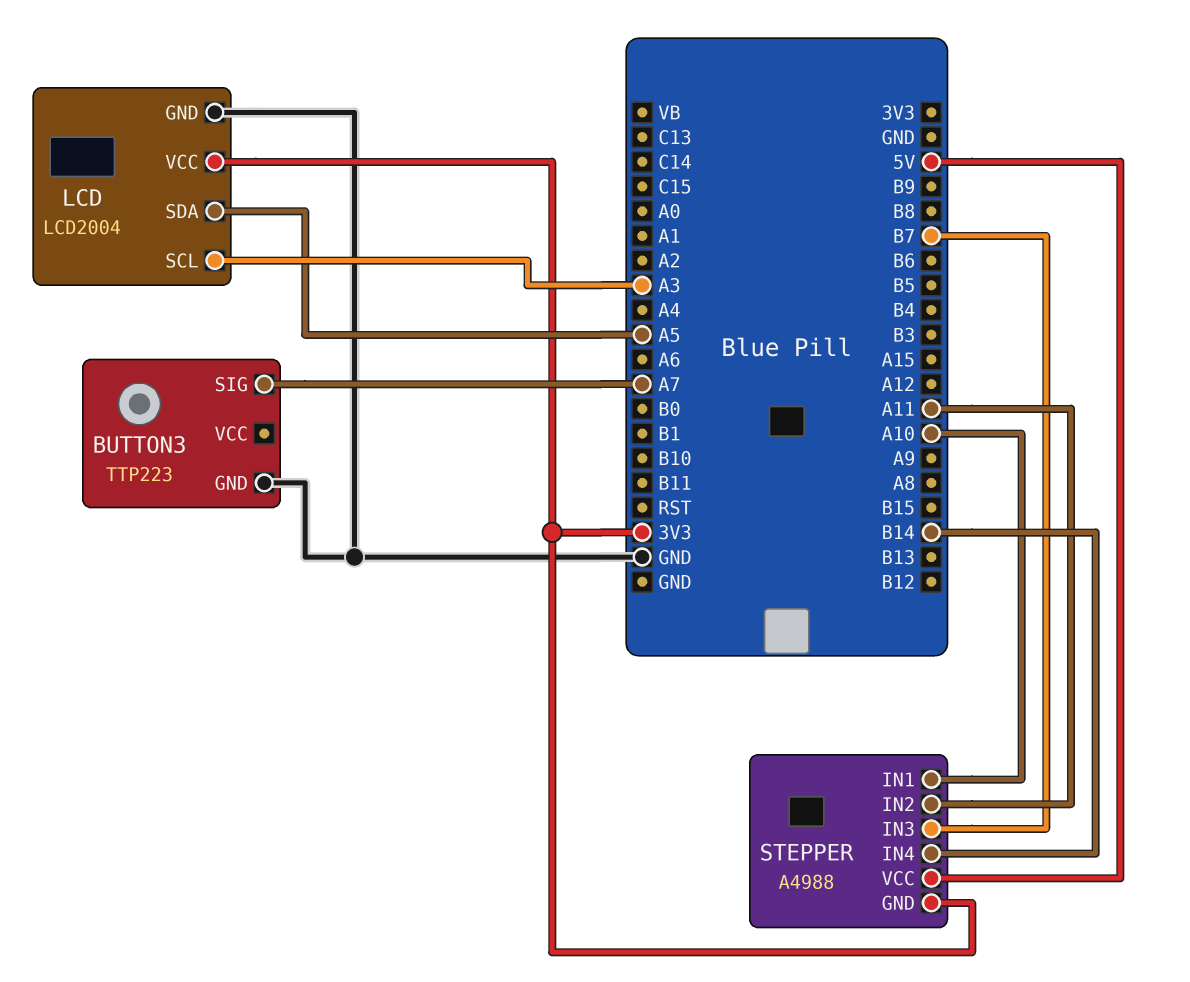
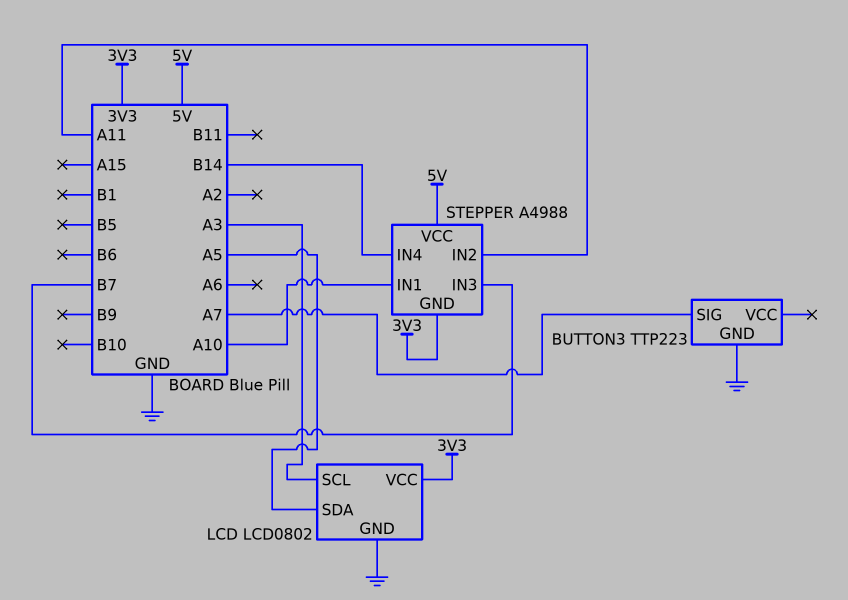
LCD: LCD2004 -> LCD0802

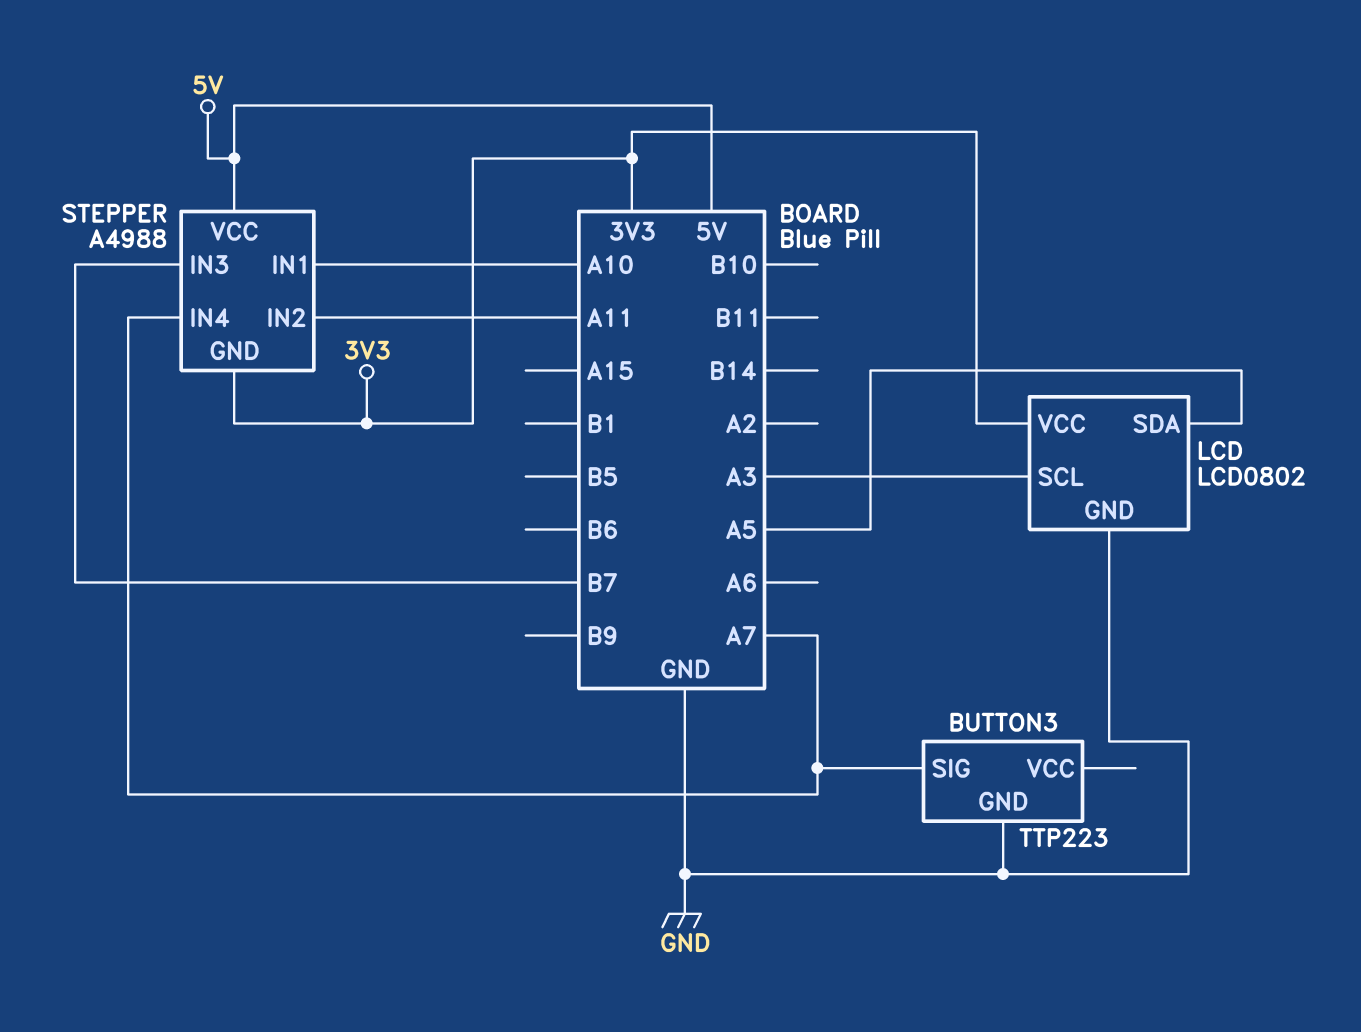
STEPPER pin IN4: B14 -> A7

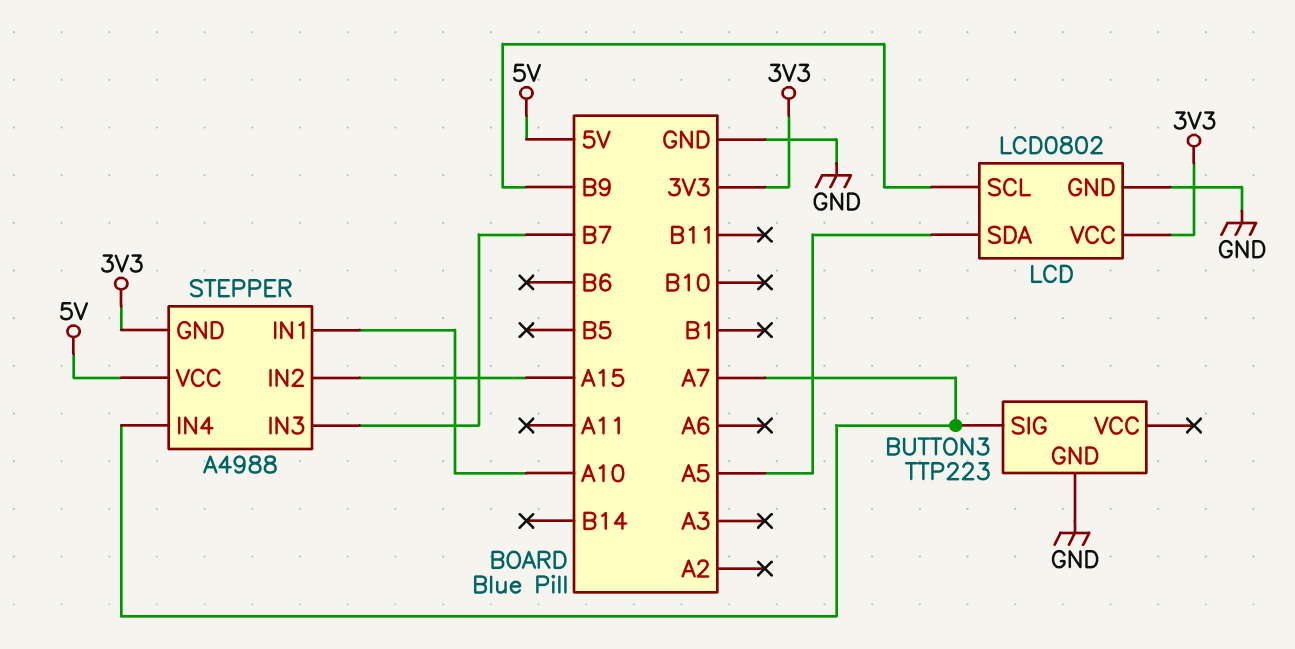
LCD pin SCL: A3 -> B9
STEPPER pin IN2: A11 -> A15

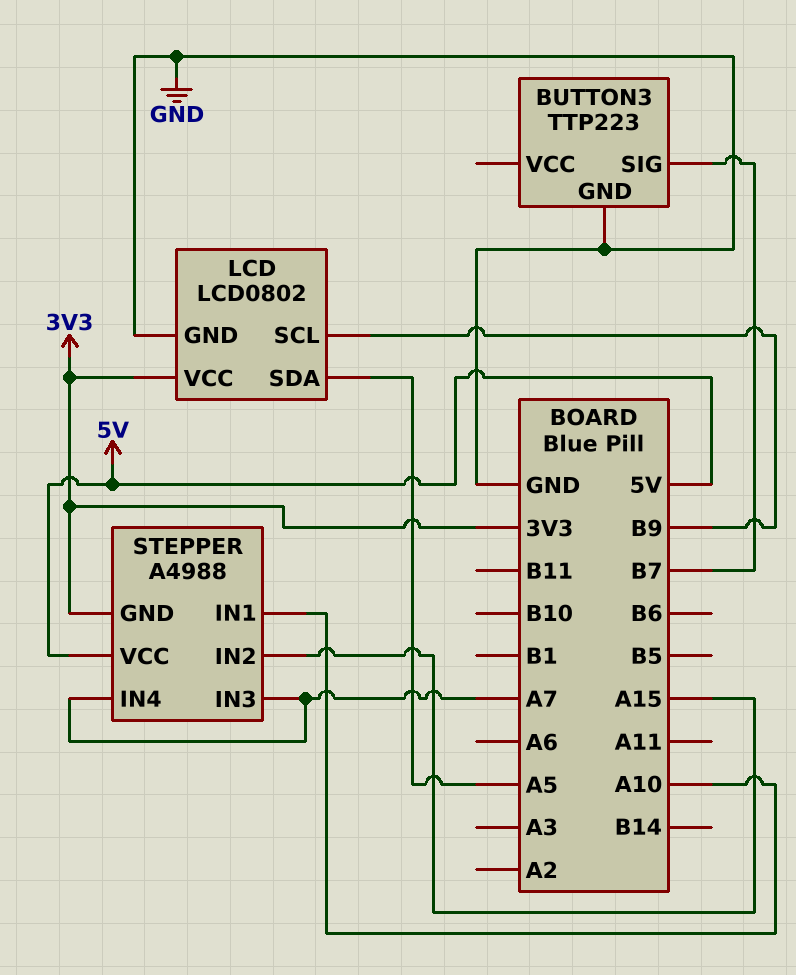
BUTTON3 pin SIG: A7 -> B7
STEPPER pin IN3: B7 -> A7

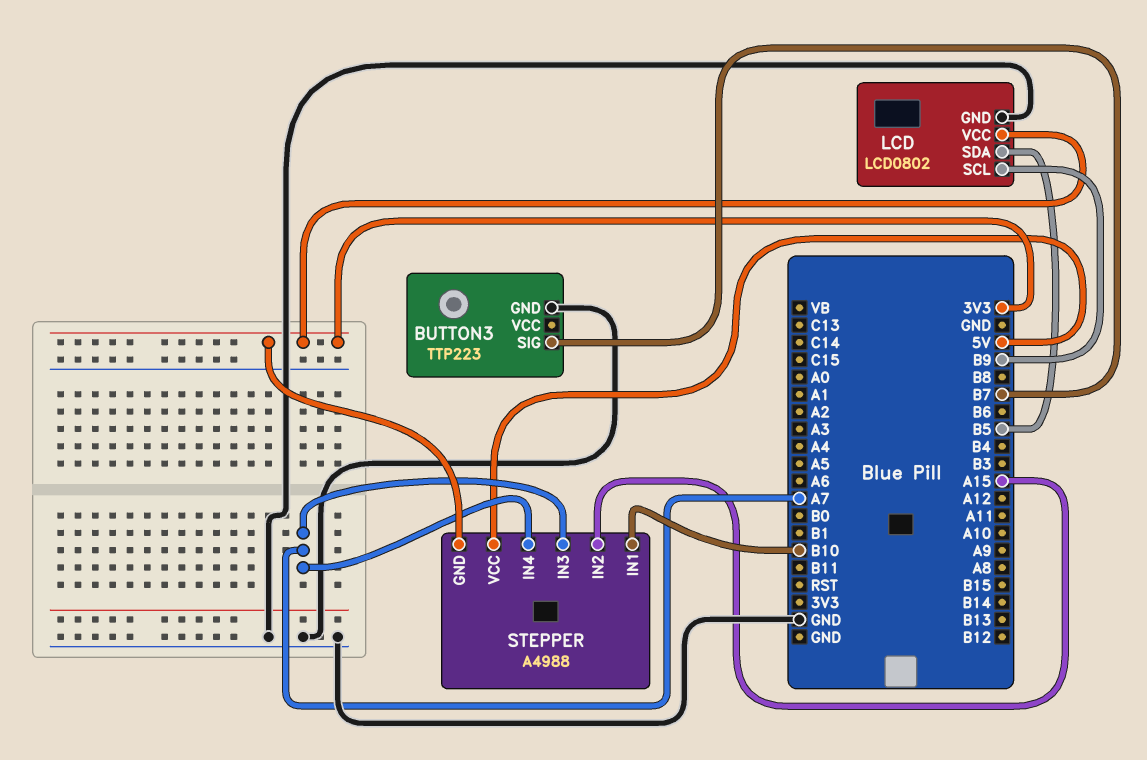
LCD pin SDA: A5 -> B5
STEPPER pin IN1: A10 -> B10

